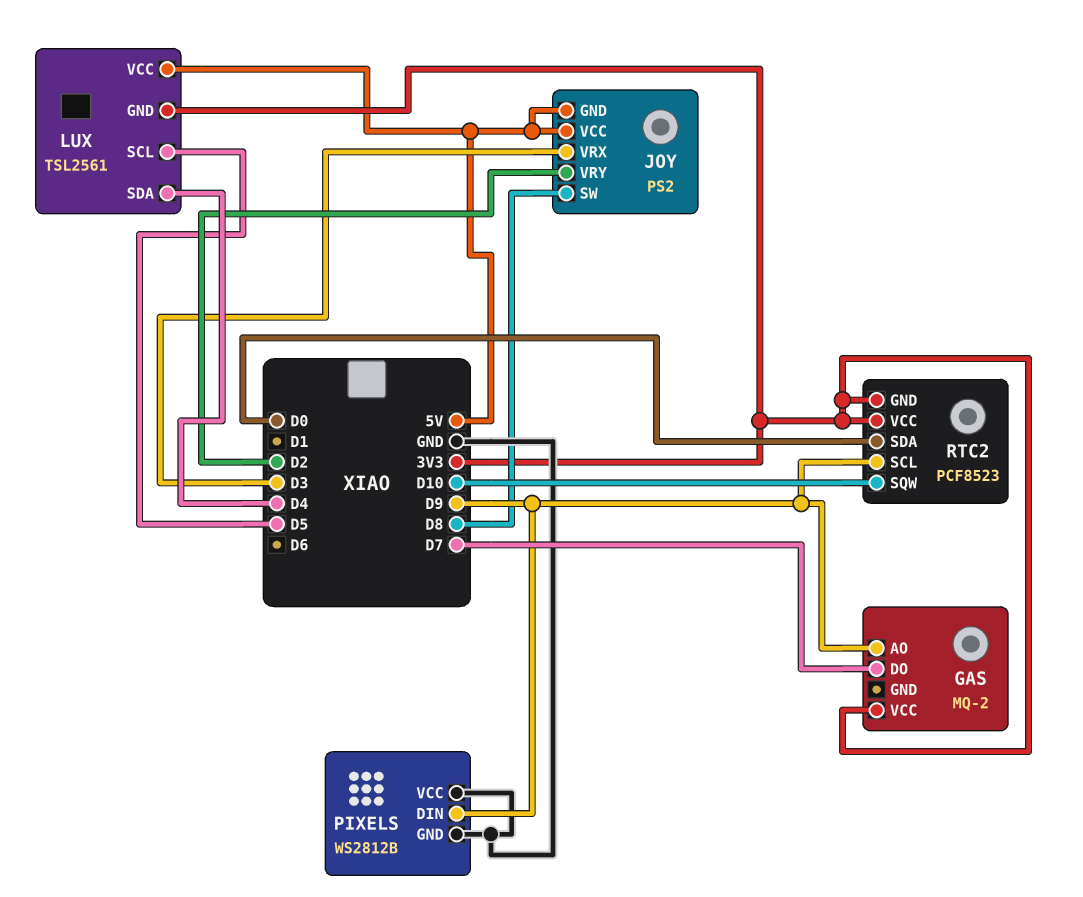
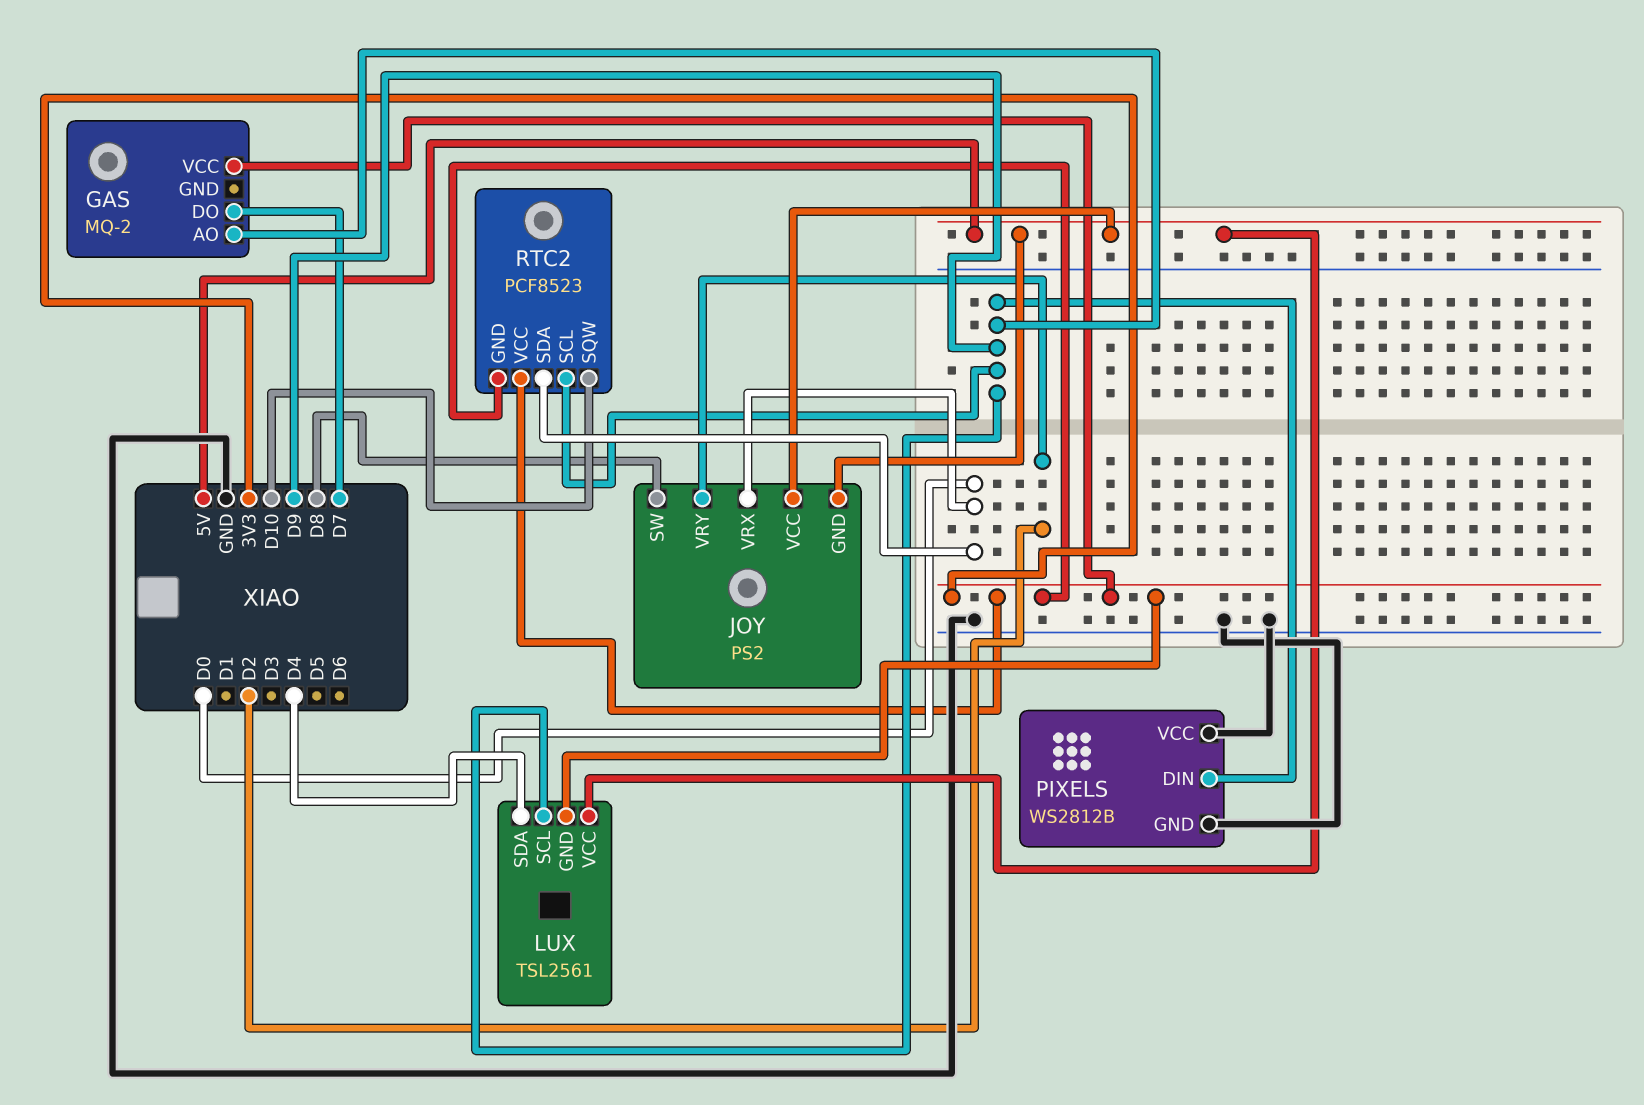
JOY pin VRX: D3 -> D0
LUX pin SCL: D5 -> D9

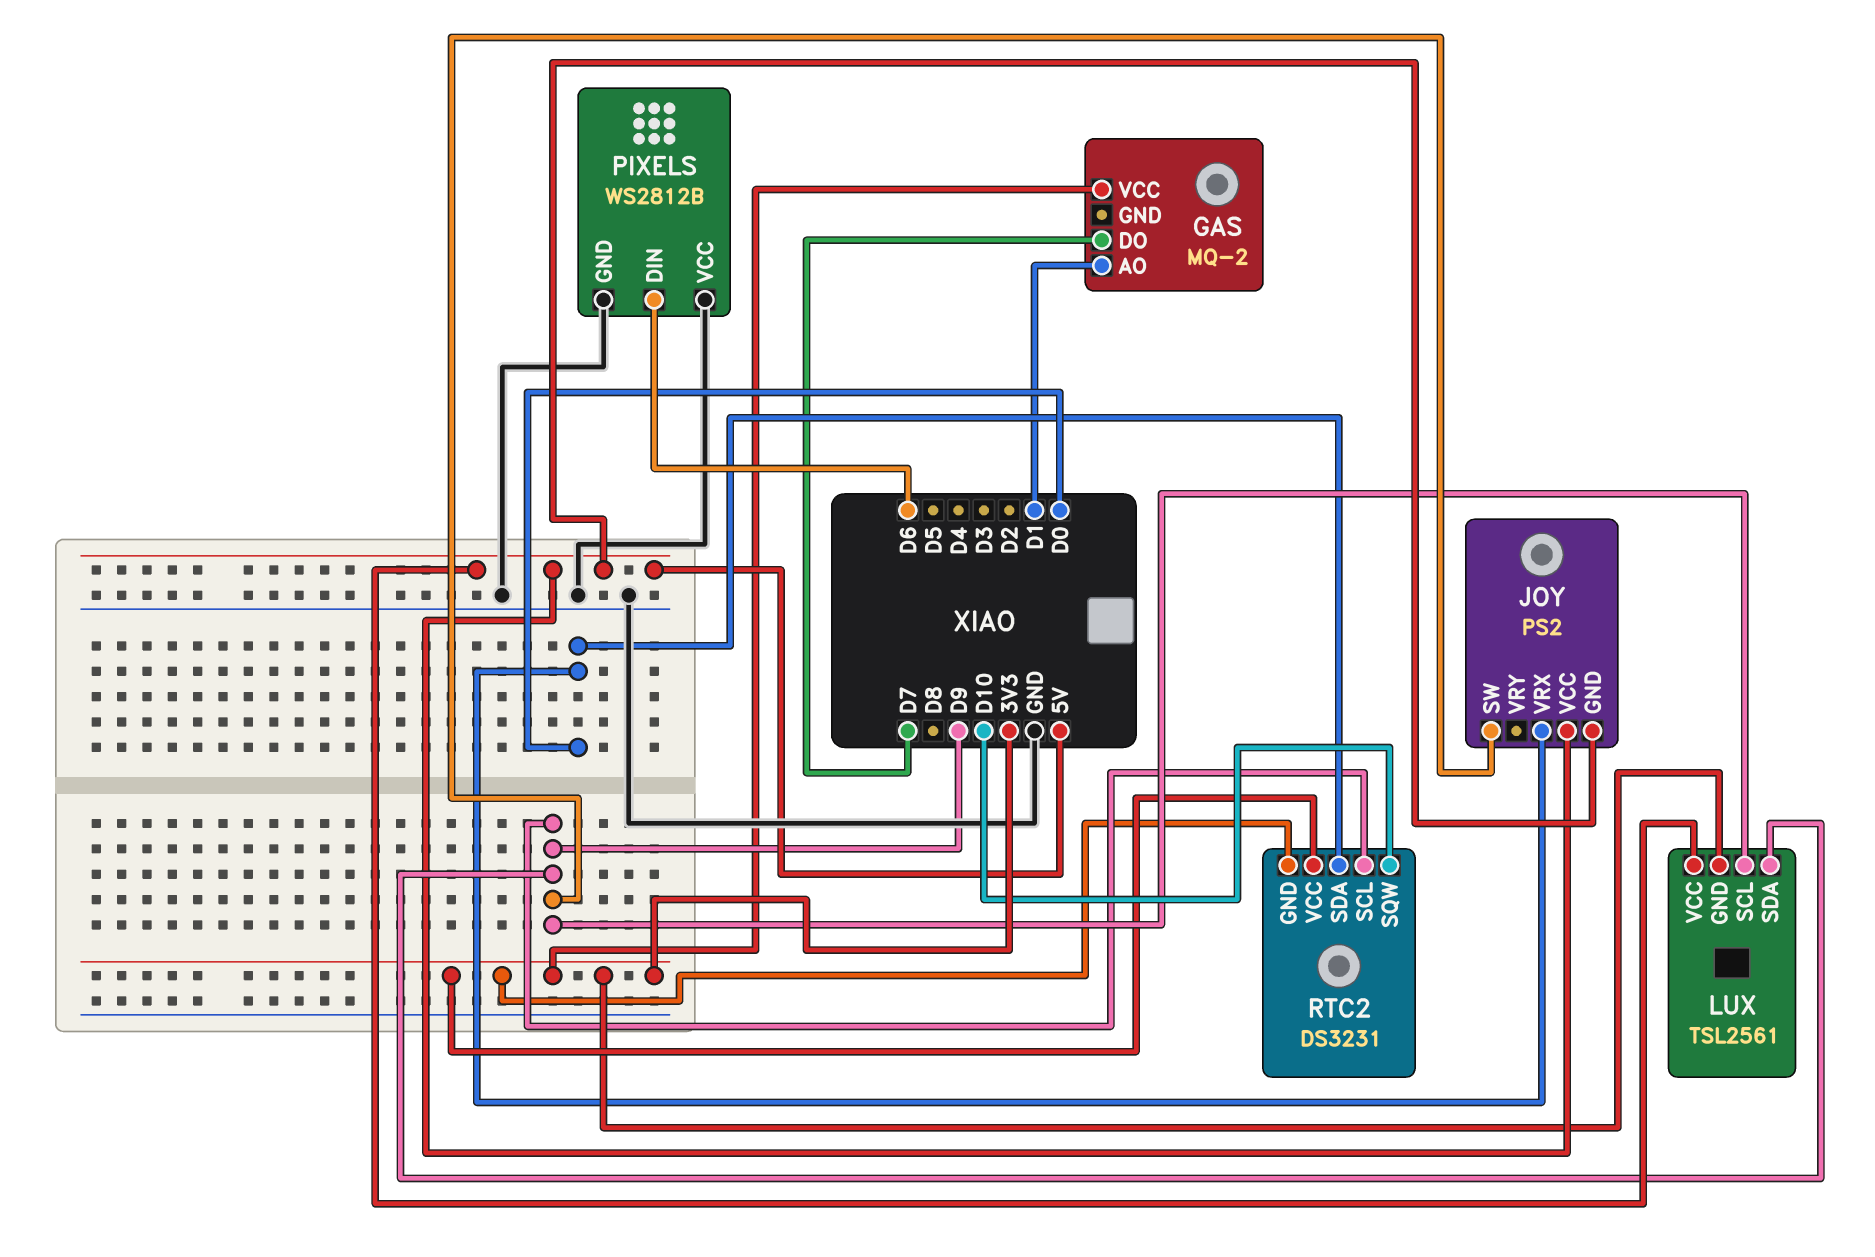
GAS pin AO: D9 -> D1
JOY pin SW: D8 -> D9
JOY pin VRY: D2 -> none
LUX pin SDA: D4 -> D9
PIXELS pin DIN: D9 -> D6
RTC2: PCF8523 -> DS3231

